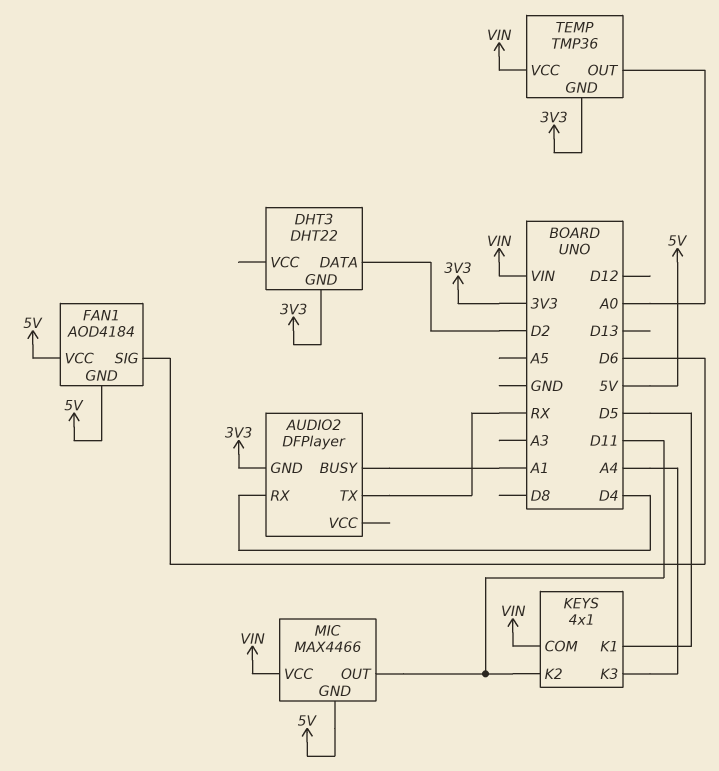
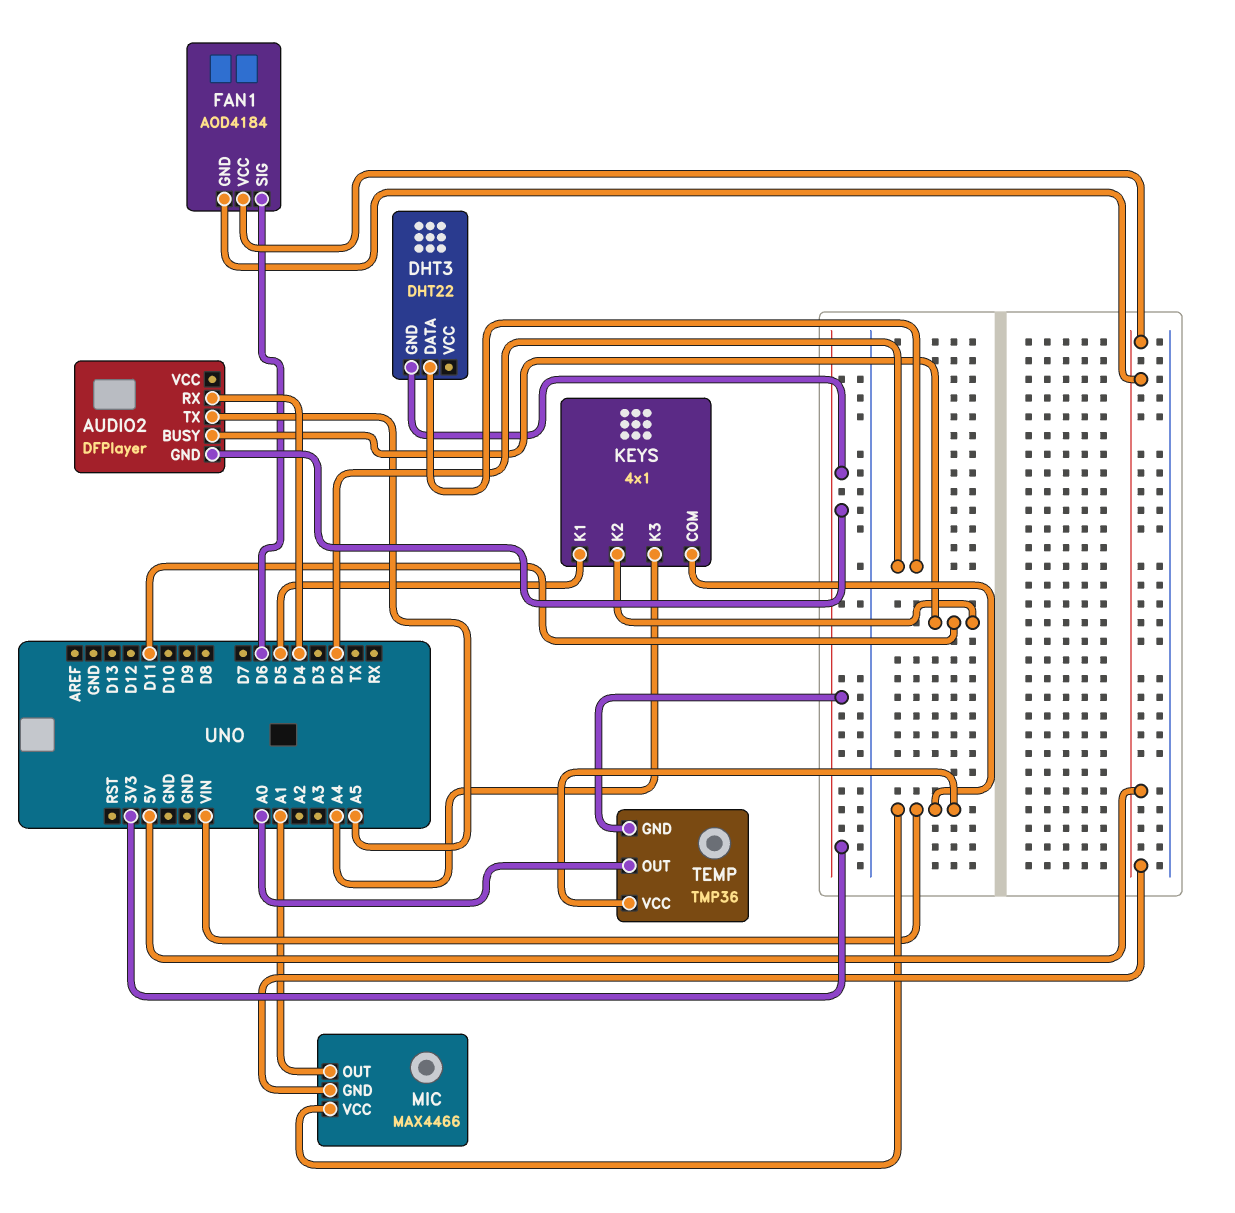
AUDIO2 pin BUSY: A1 -> D11
AUDIO2 pin TX: RX -> A5
MIC pin OUT: D11 -> A1

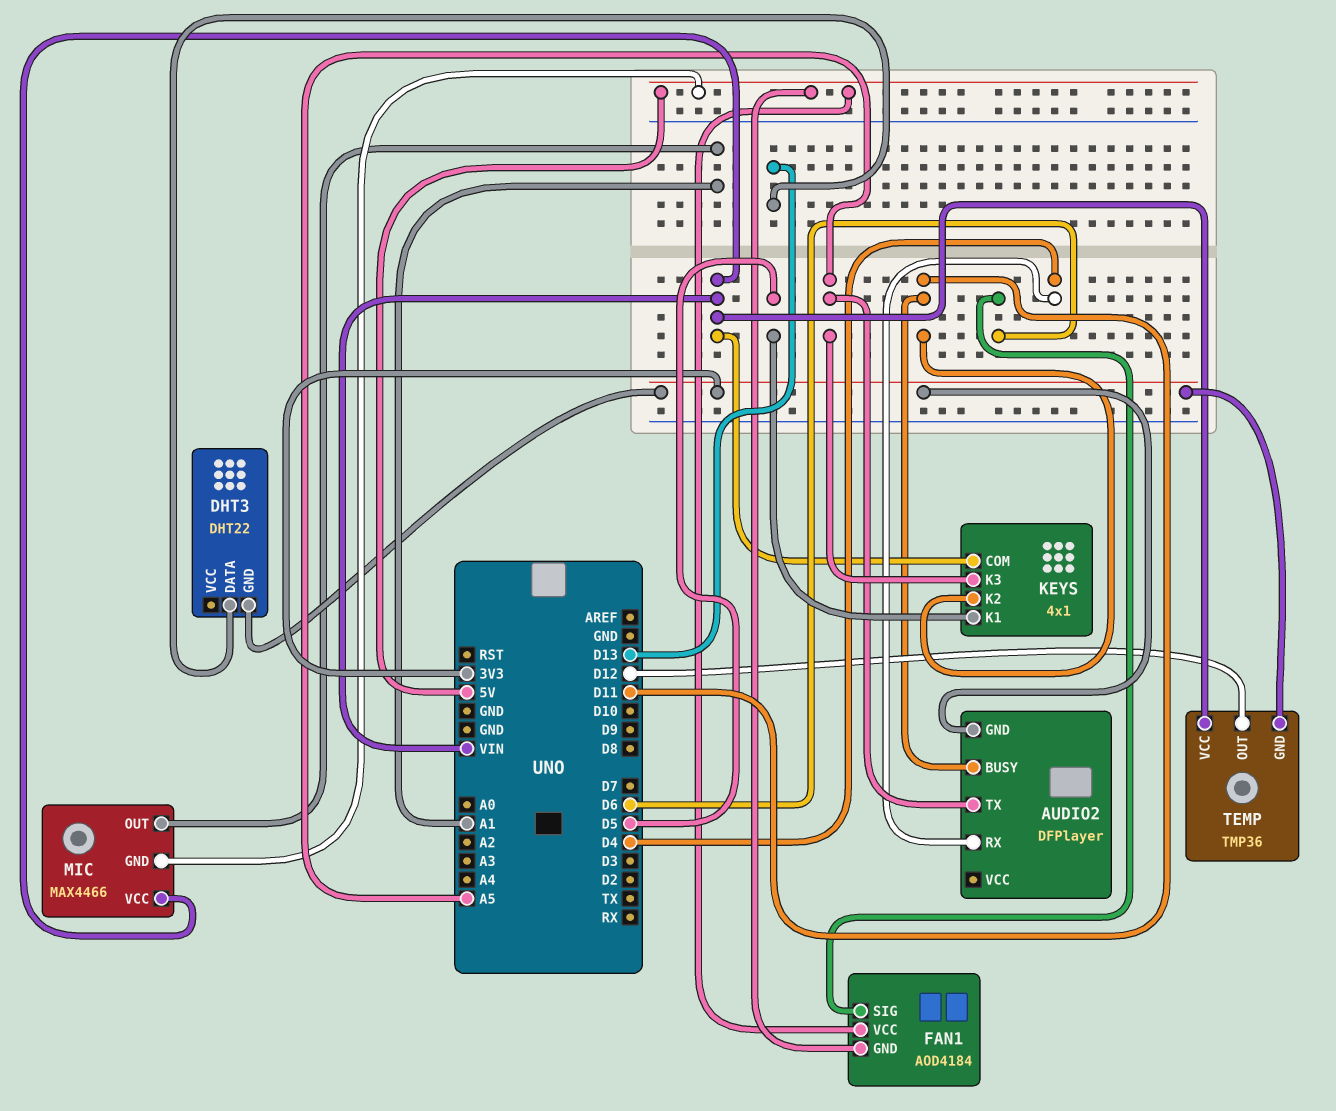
DHT3 pin DATA: D2 -> D13
KEYS pin K3: A4 -> A5
TEMP pin OUT: A0 -> D12

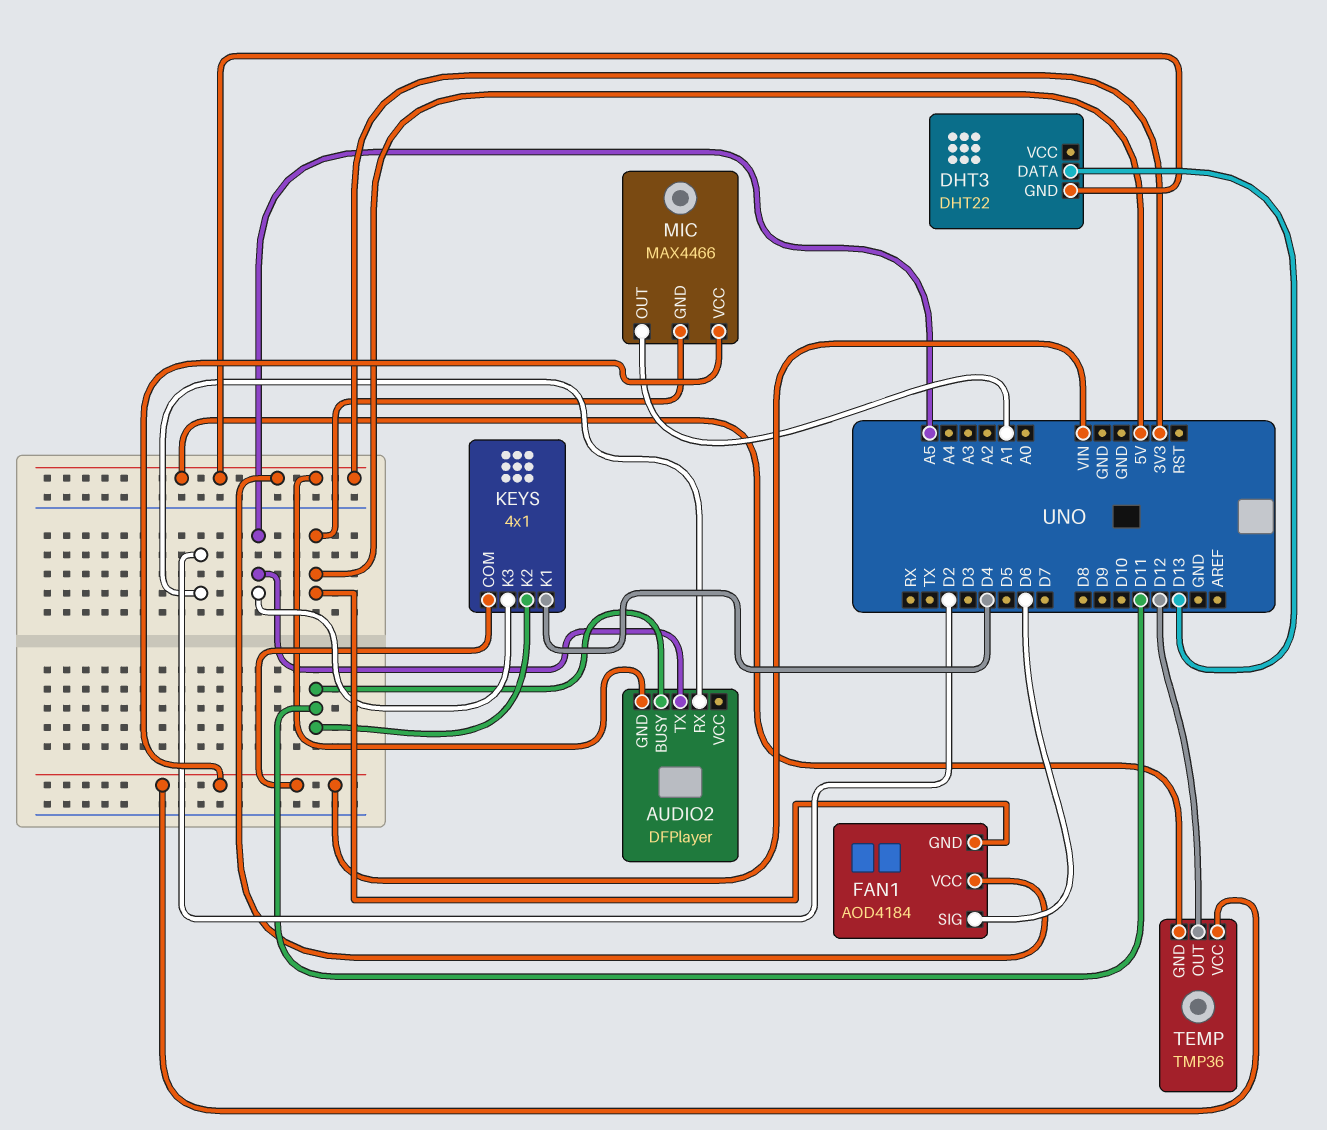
AUDIO2 pin RX: D4 -> D2
FAN1 pin VCC: 5V -> 3V3
KEYS pin K1: D5 -> D4

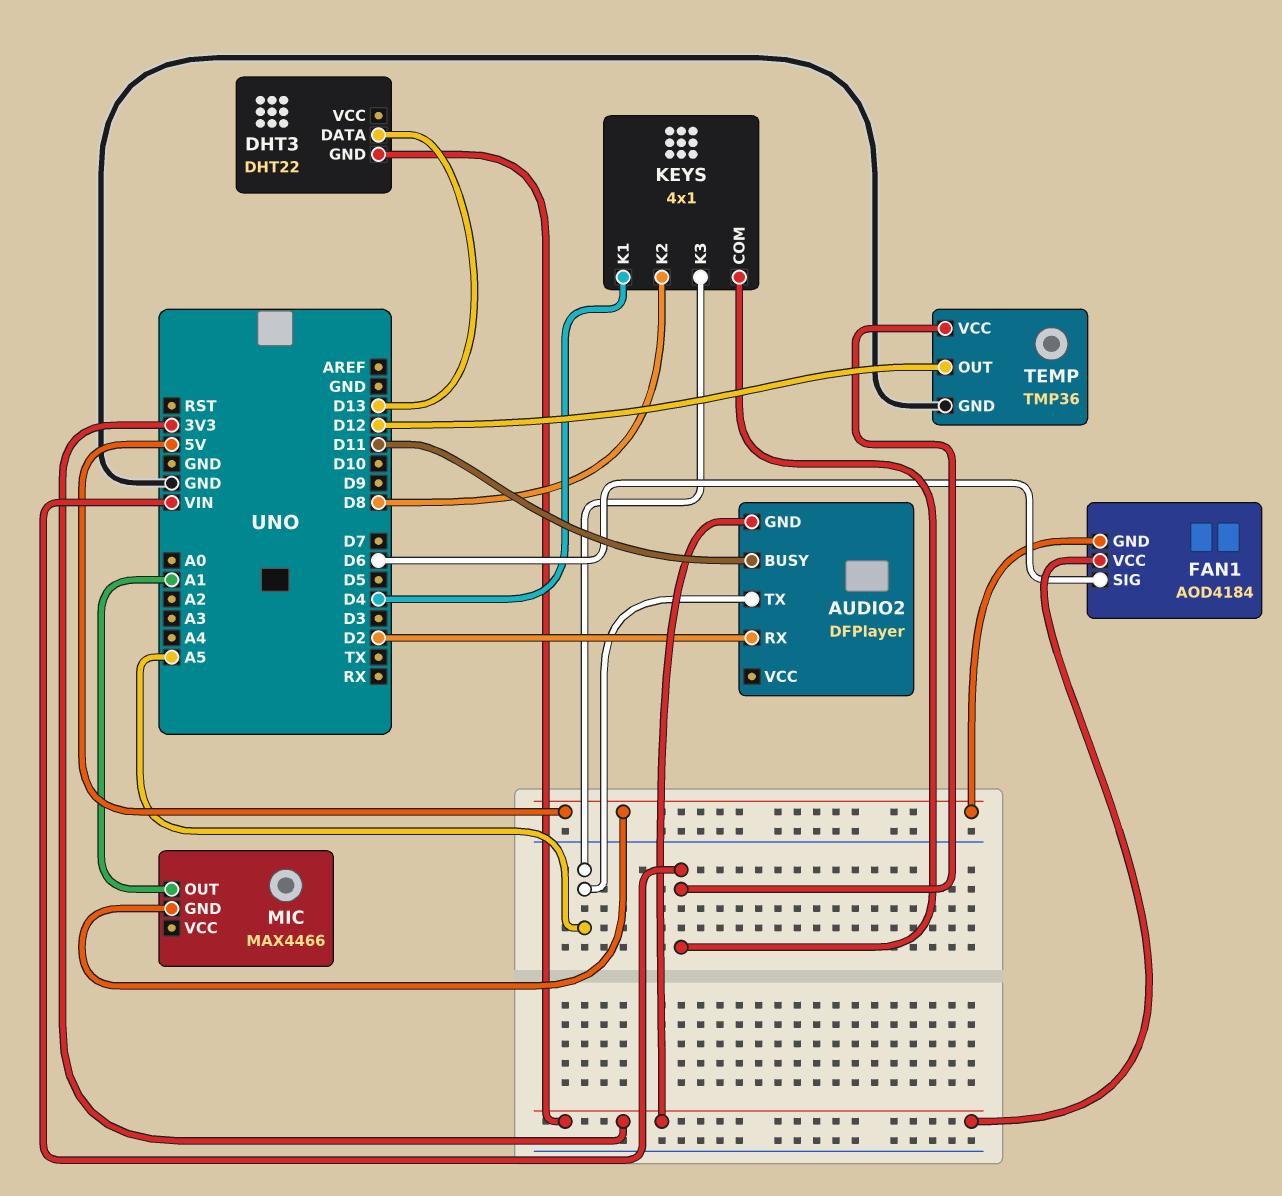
KEYS pin K2: D11 -> D8
MIC pin VCC: VIN -> none
TEMP pin GND: 3V3 -> GND

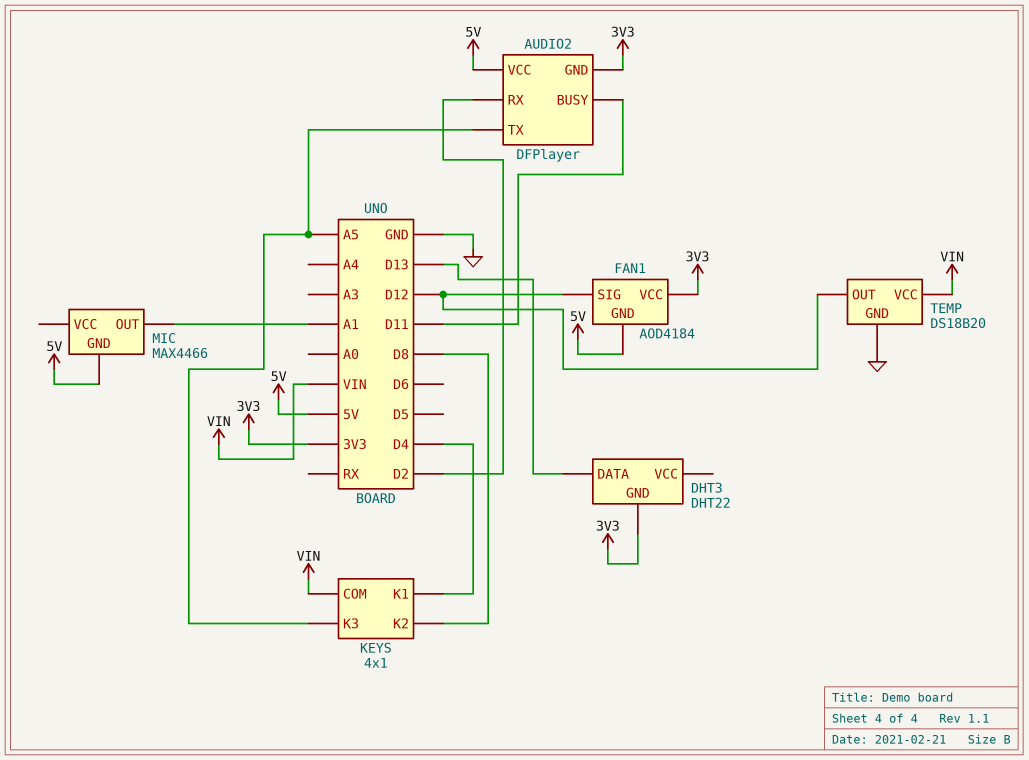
AUDIO2 pin VCC: none -> 5V
FAN1 pin SIG: D6 -> D12
TEMP: TMP36 -> DS18B20

